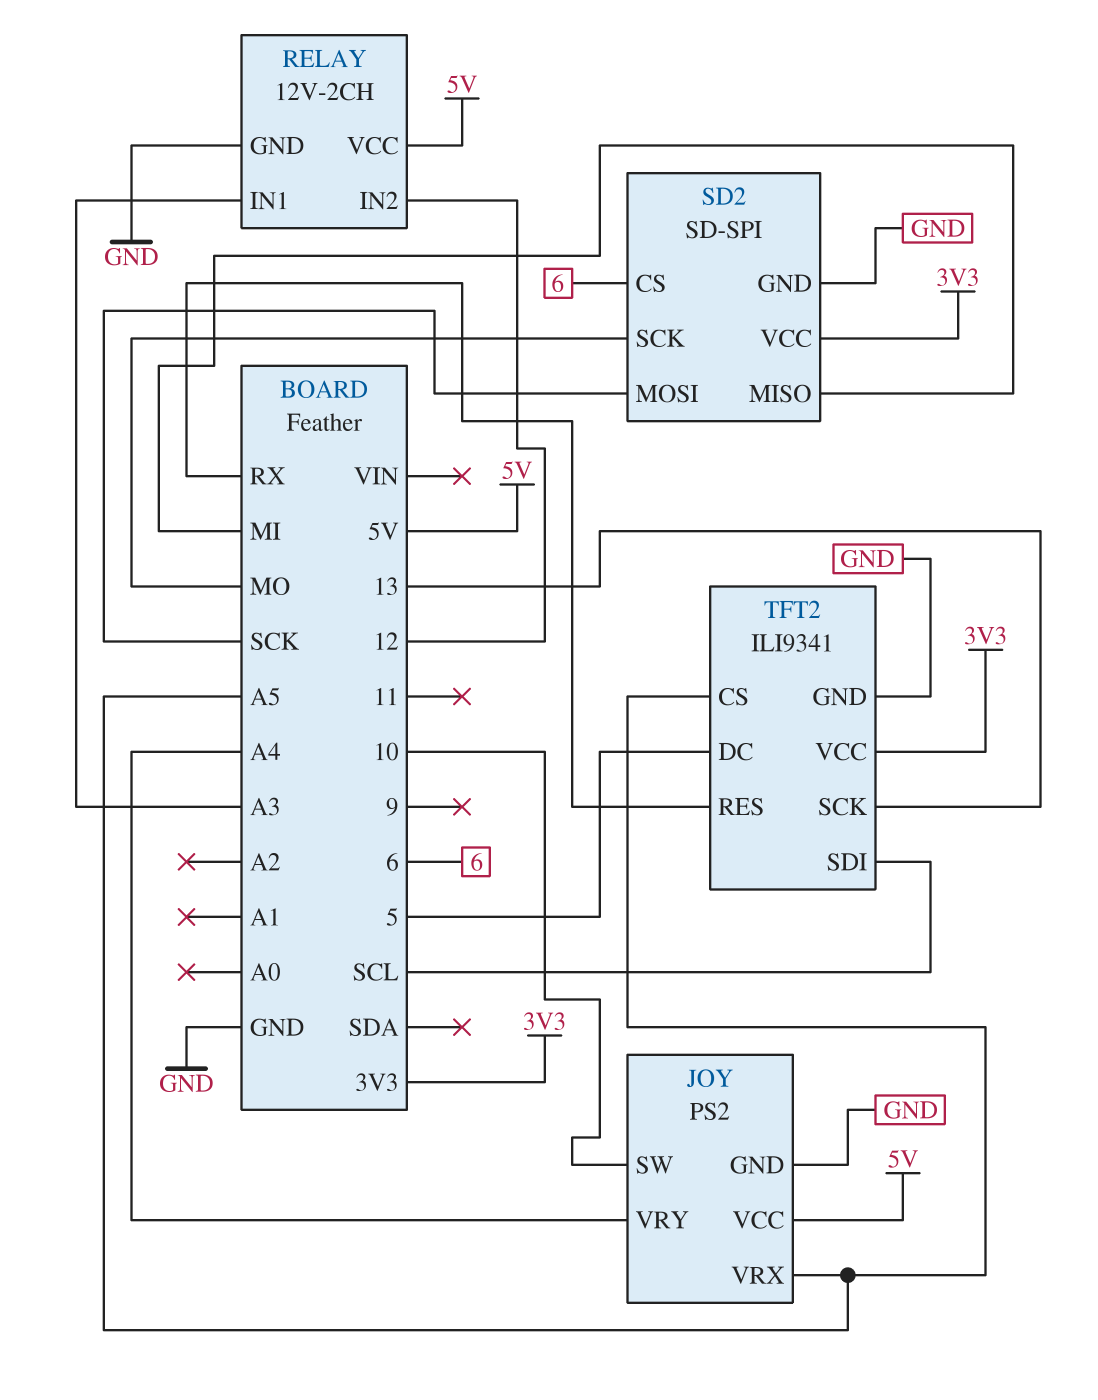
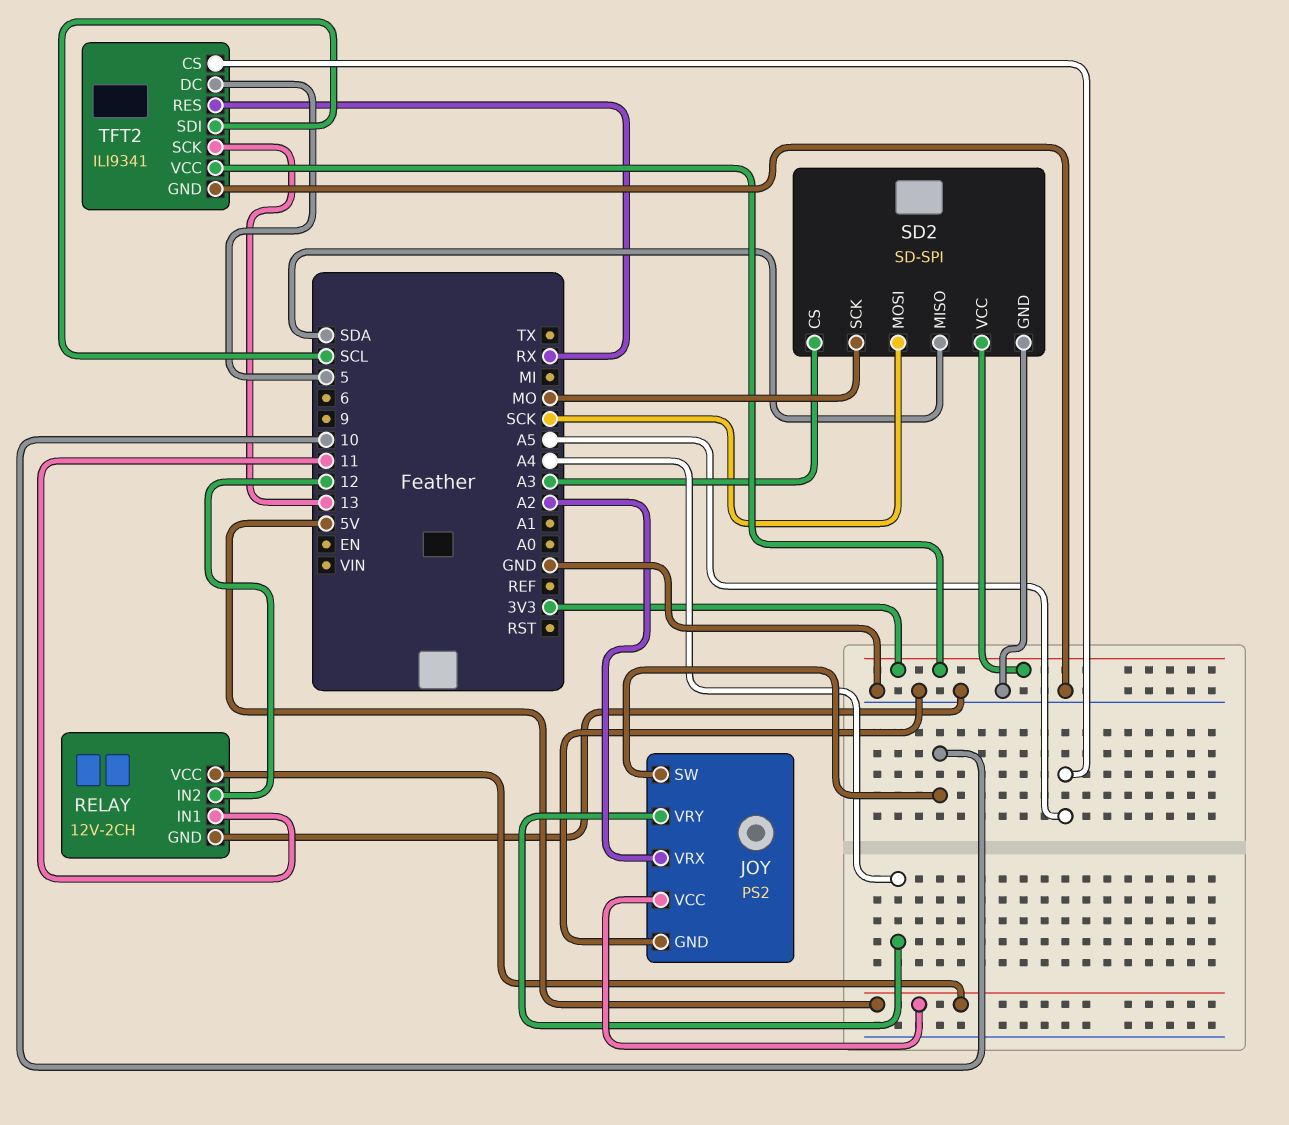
JOY pin VRX: A5 -> A2
RELAY pin IN1: A3 -> 11
SD2 pin CS: 6 -> A3
SD2 pin MISO: MI -> SDA

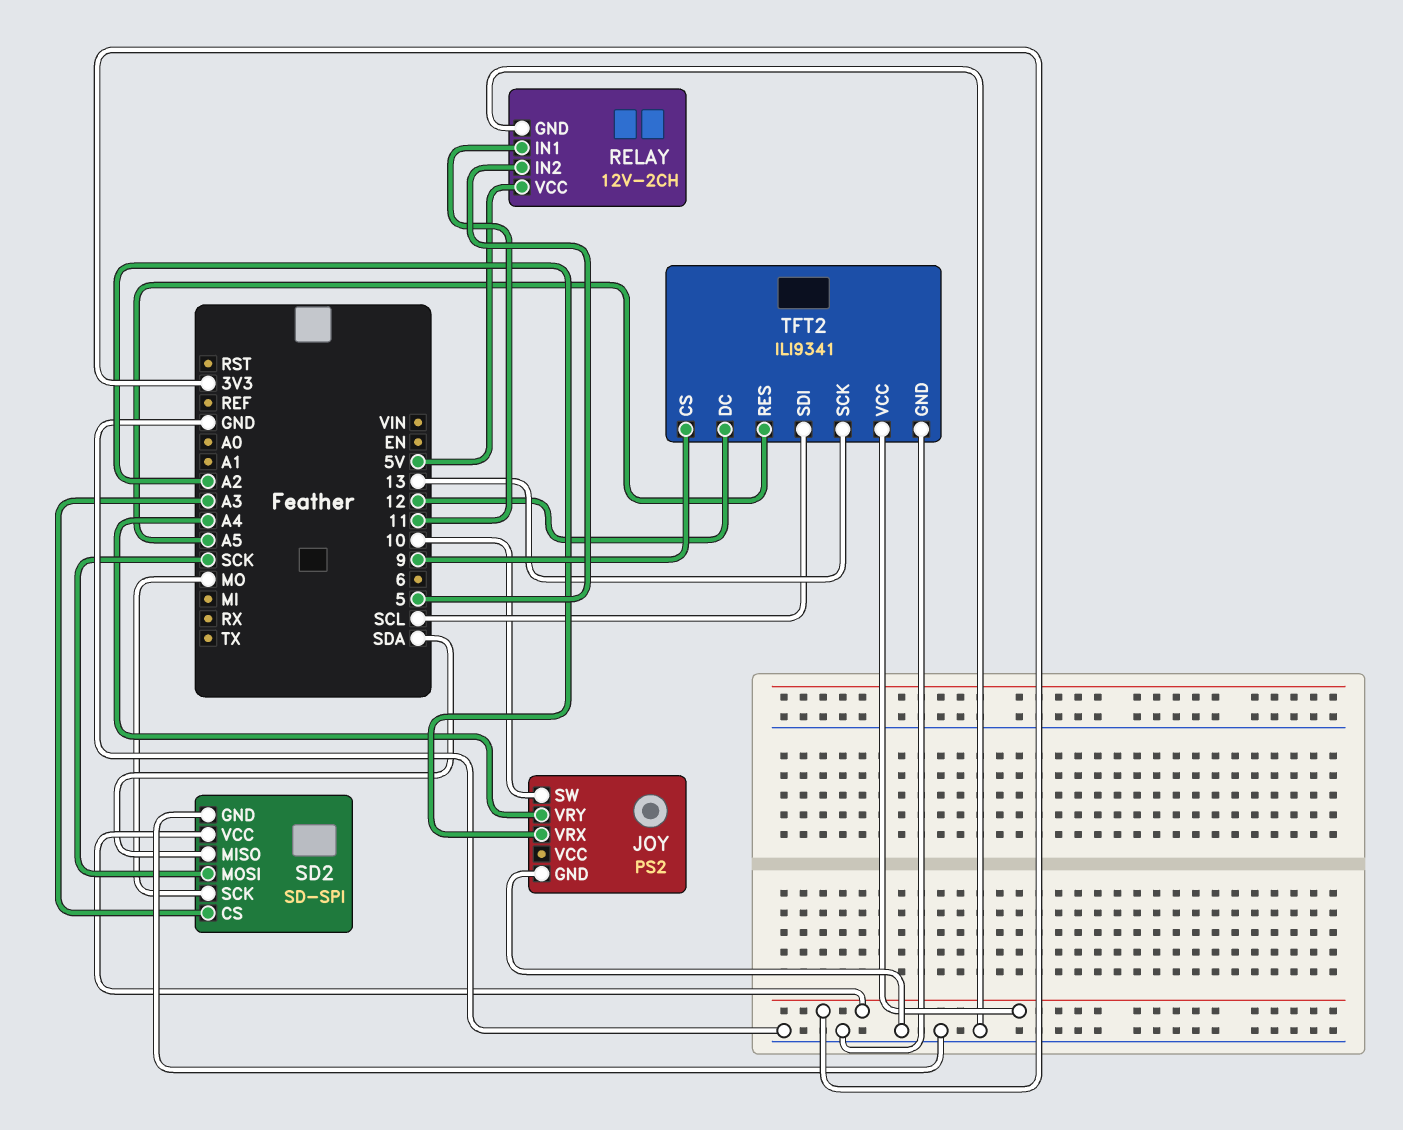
JOY pin VCC: 5V -> none
RELAY pin IN2: 12 -> 5
TFT2 pin CS: A5 -> 9
TFT2 pin DC: 5 -> 12
TFT2 pin RES: RX -> A5

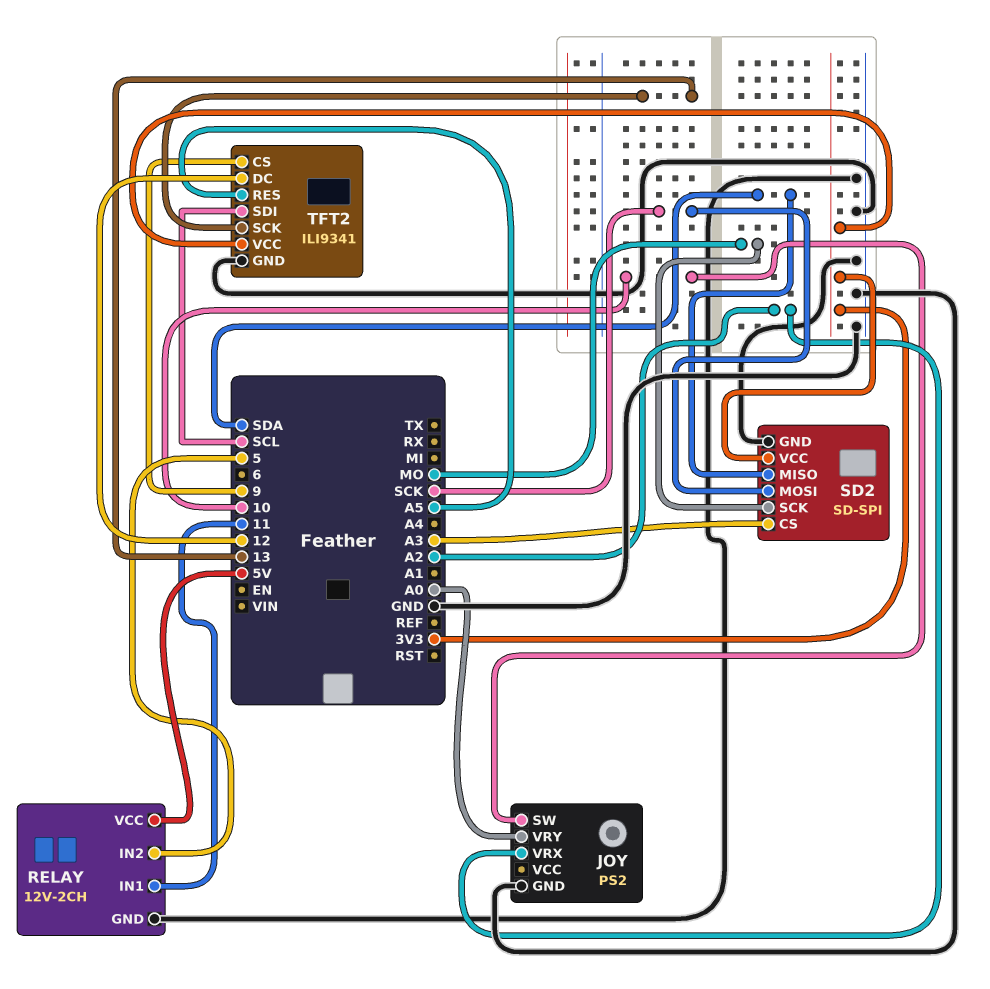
JOY pin VRY: A4 -> A0

